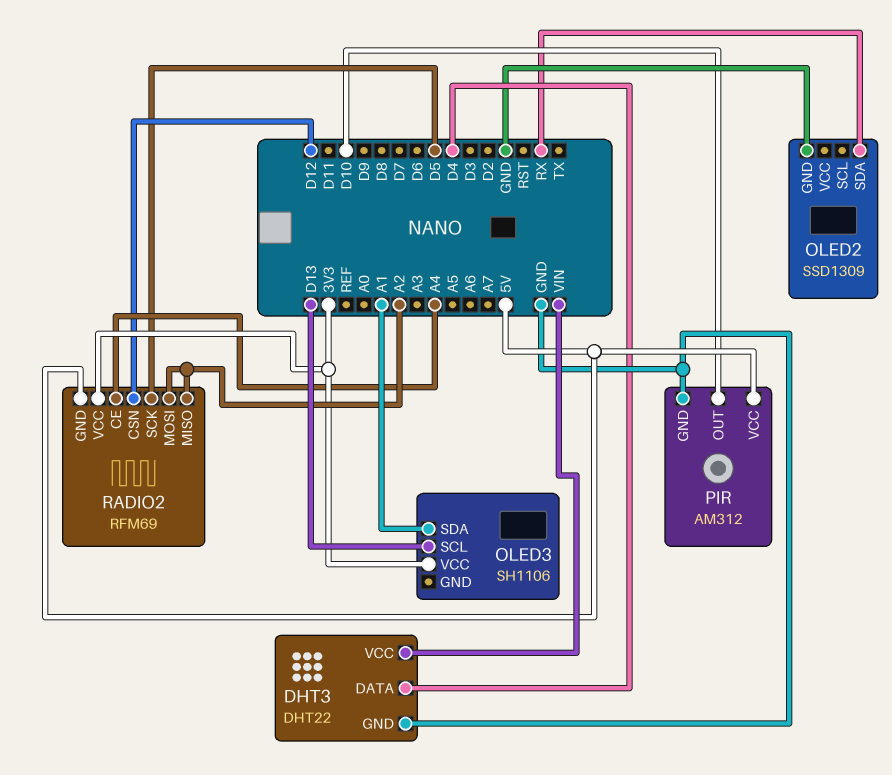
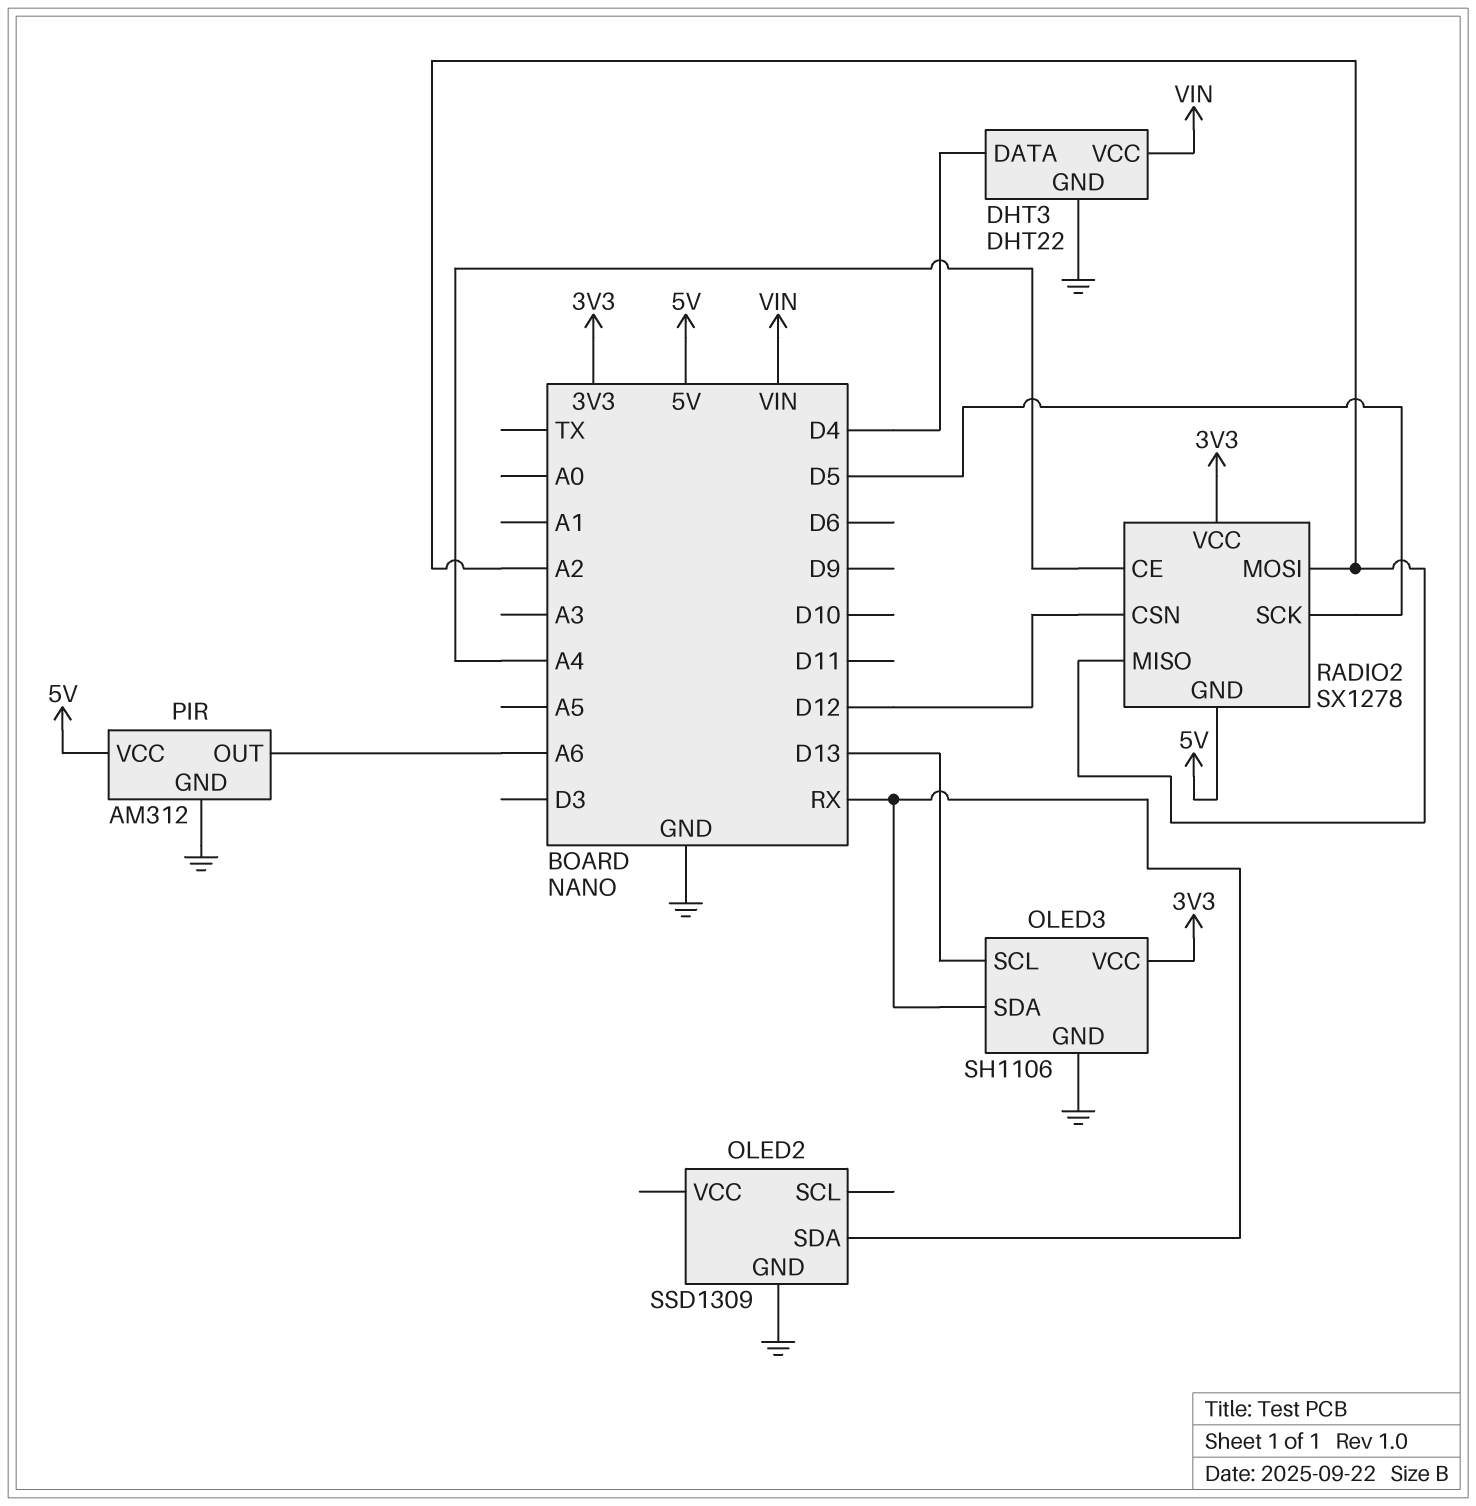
OLED3 pin GND: none -> GND
OLED3 pin SDA: A1 -> RX
PIR pin OUT: D10 -> A6
RADIO2: RFM69 -> SX1278

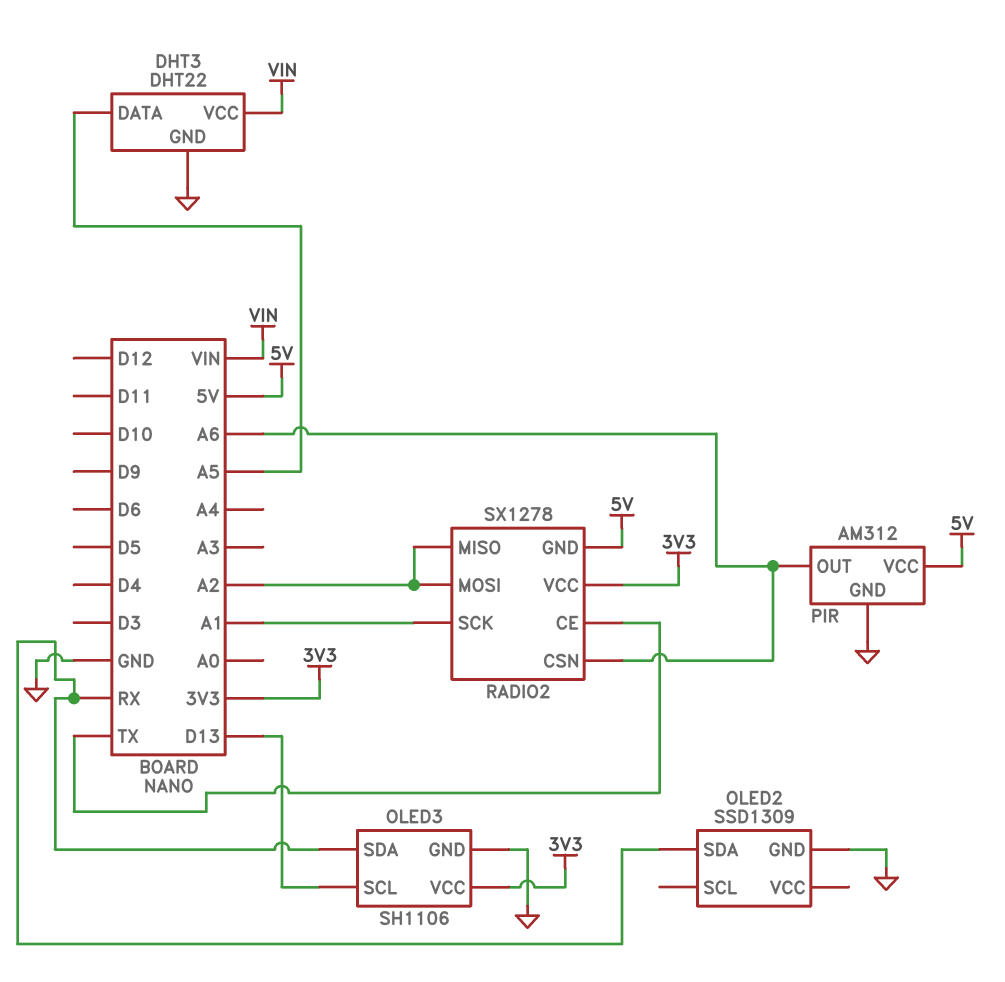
DHT3 pin DATA: D4 -> A5
RADIO2 pin CE: A4 -> TX
RADIO2 pin CSN: D12 -> A6
RADIO2 pin SCK: D5 -> A1

